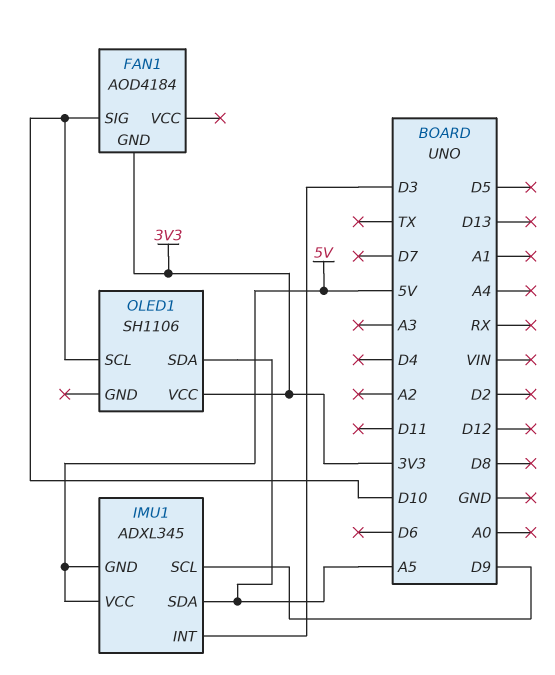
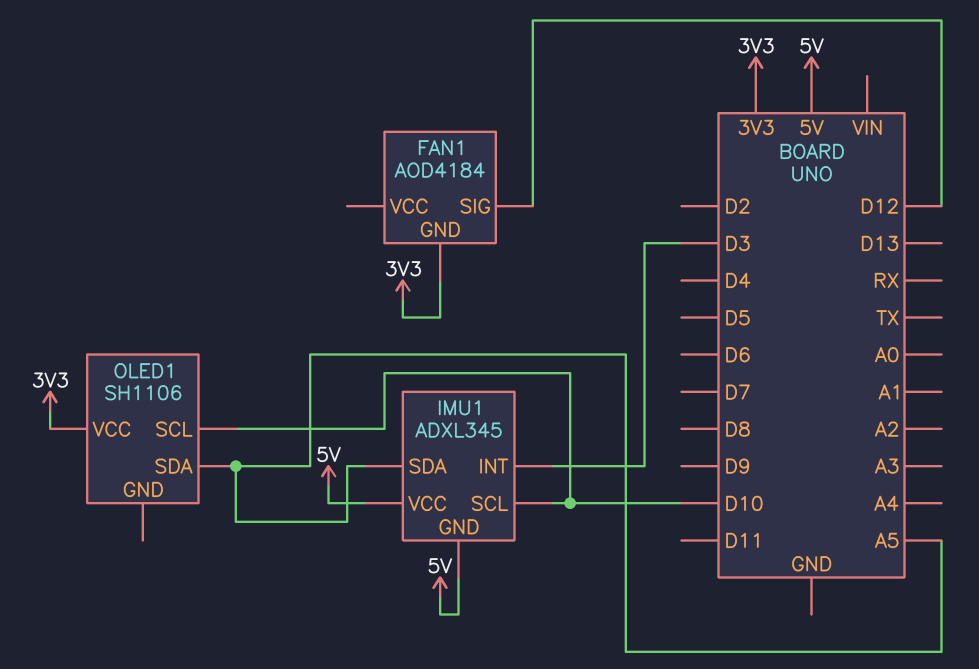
FAN1 pin SIG: D10 -> D12
IMU1 pin SCL: D9 -> D10

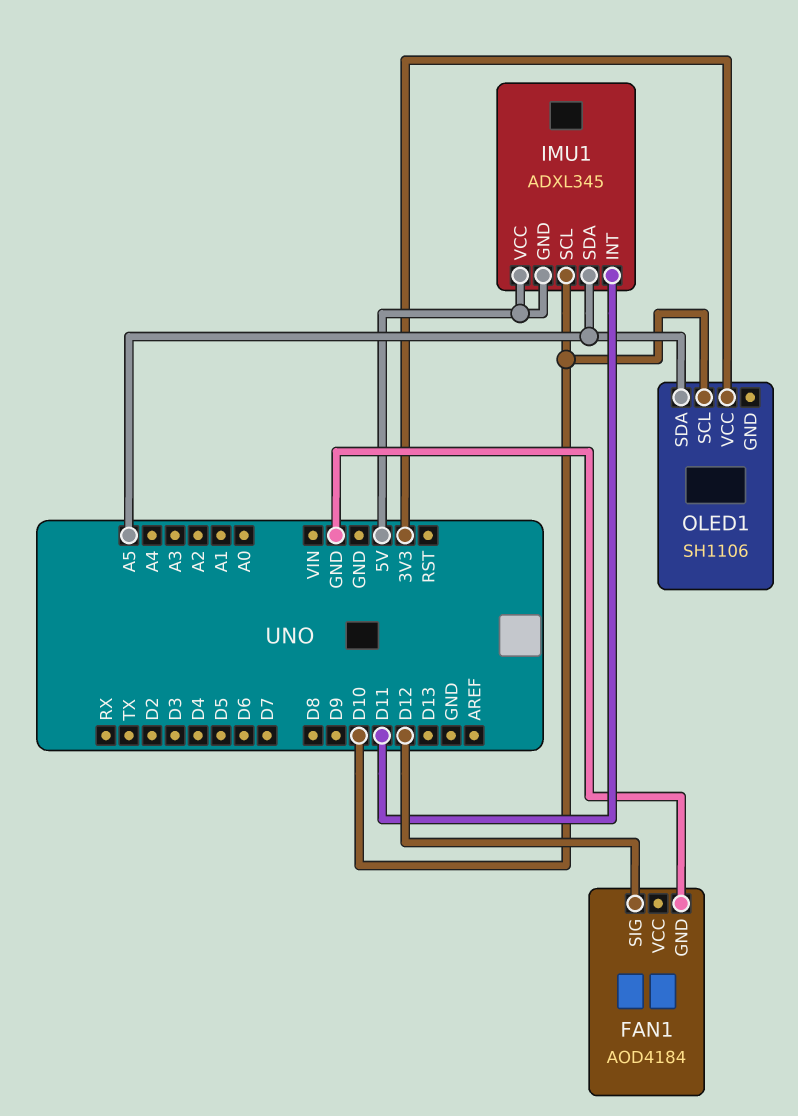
FAN1 pin GND: 3V3 -> GND
IMU1 pin INT: D3 -> D11

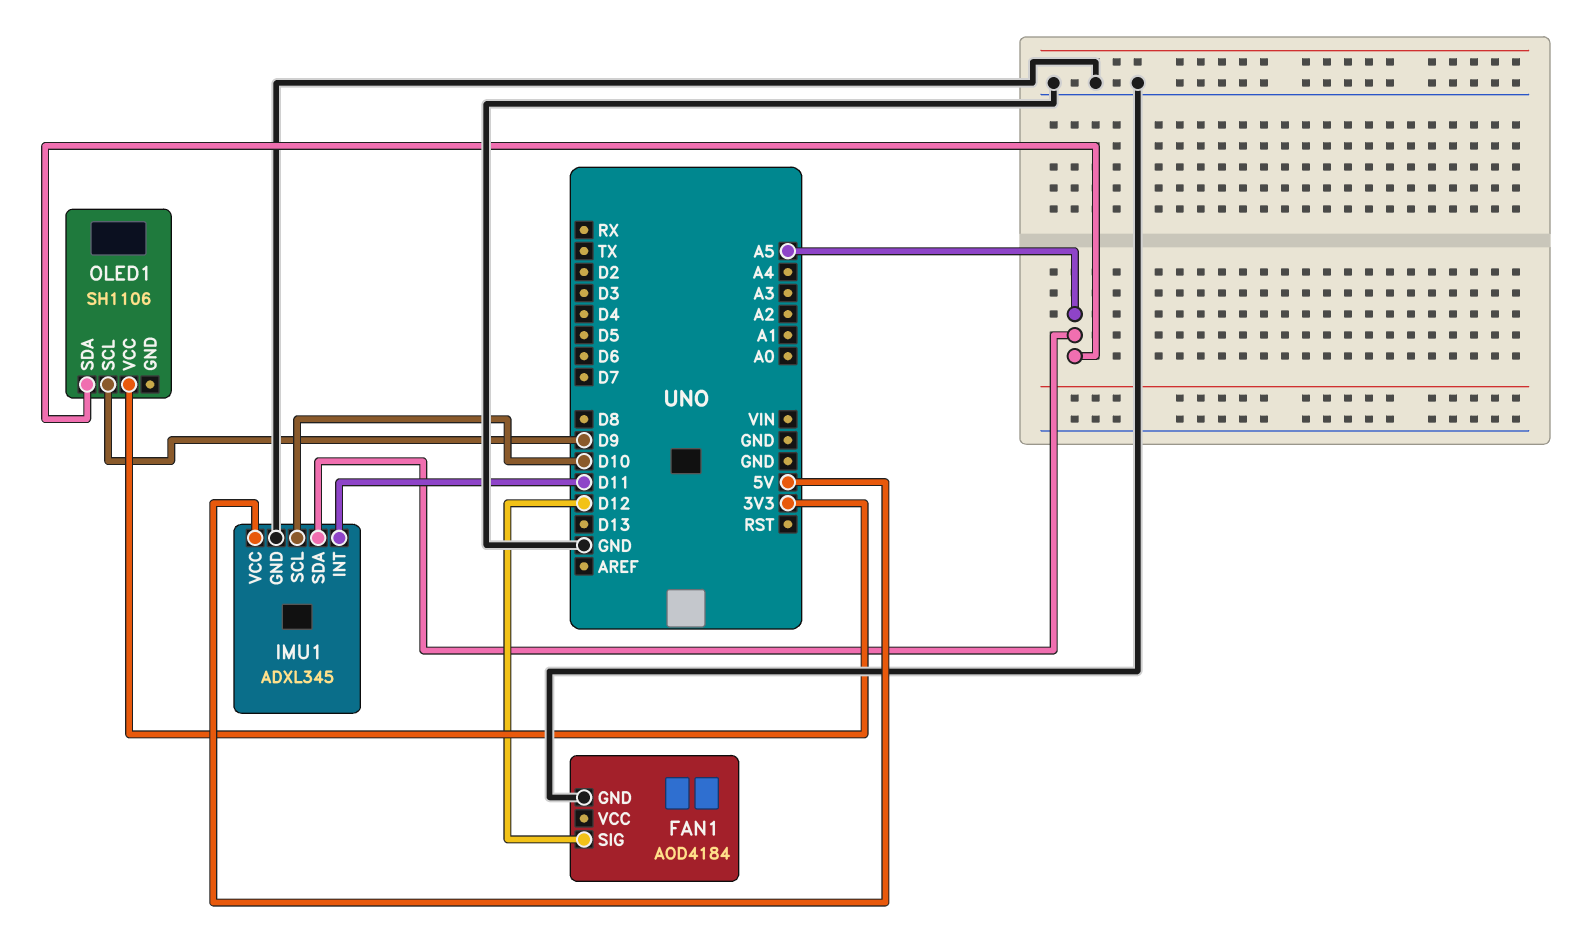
IMU1 pin GND: 5V -> GND
OLED1 pin SCL: D10 -> D9

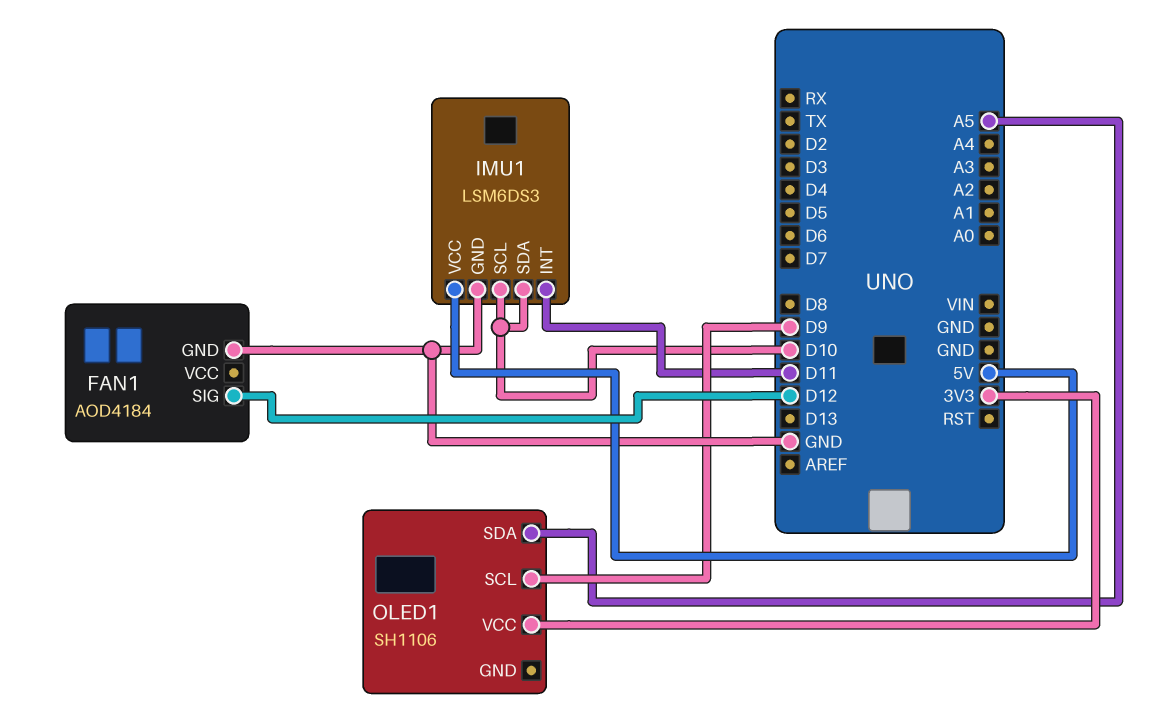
IMU1: ADXL345 -> LSM6DS3
IMU1 pin SDA: A5 -> D10

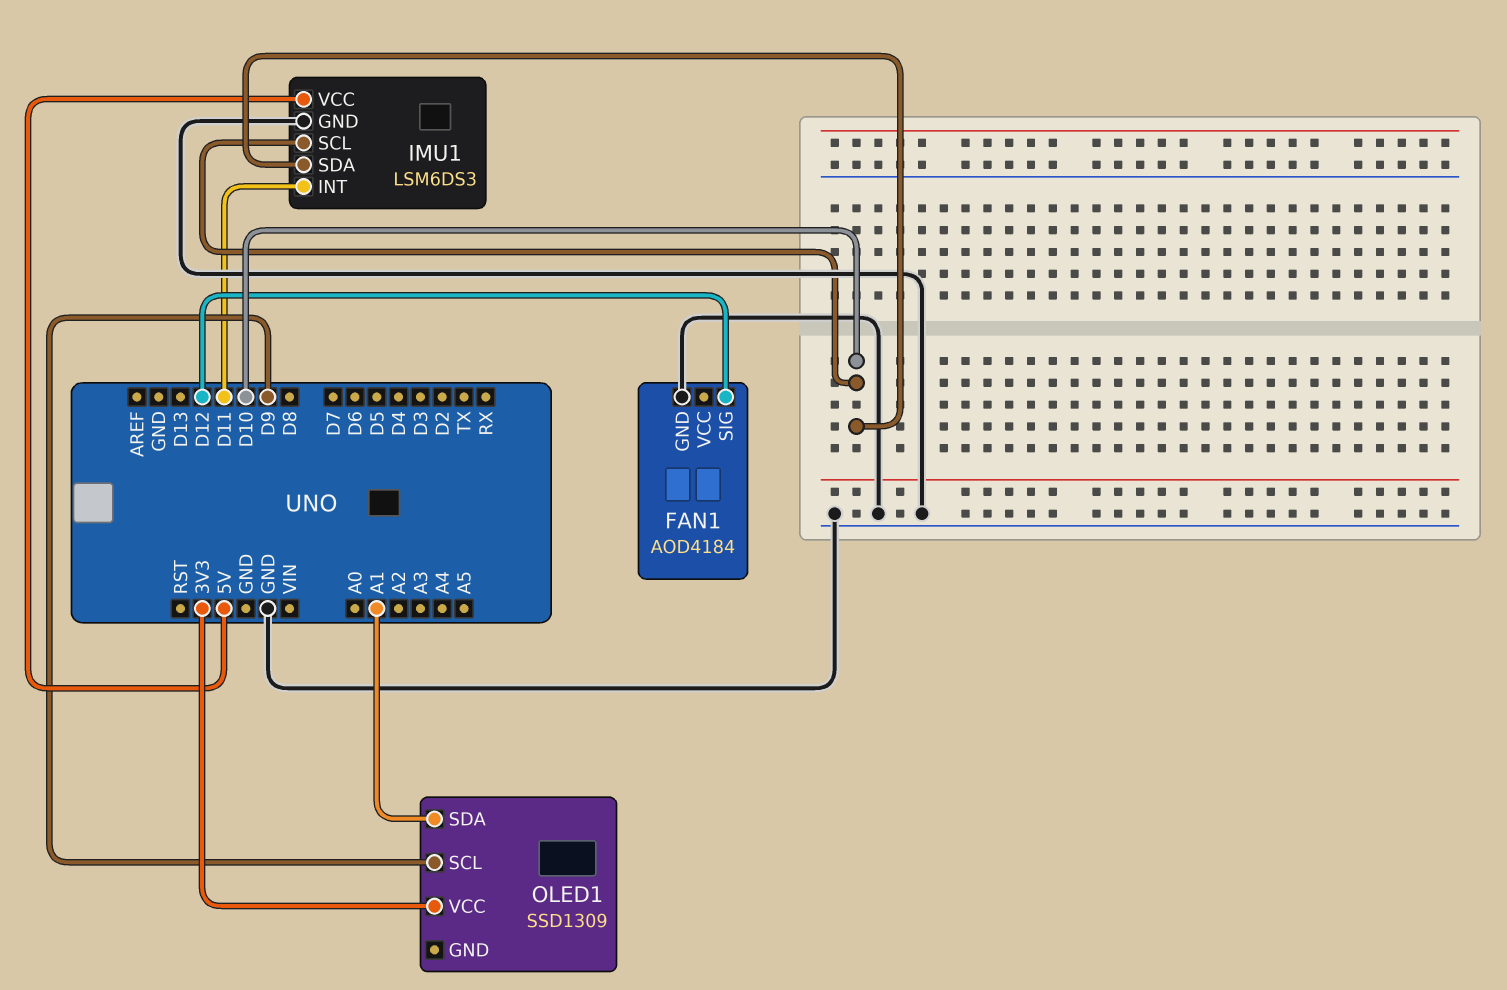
OLED1: SH1106 -> SSD1309
OLED1 pin SDA: A5 -> A1

